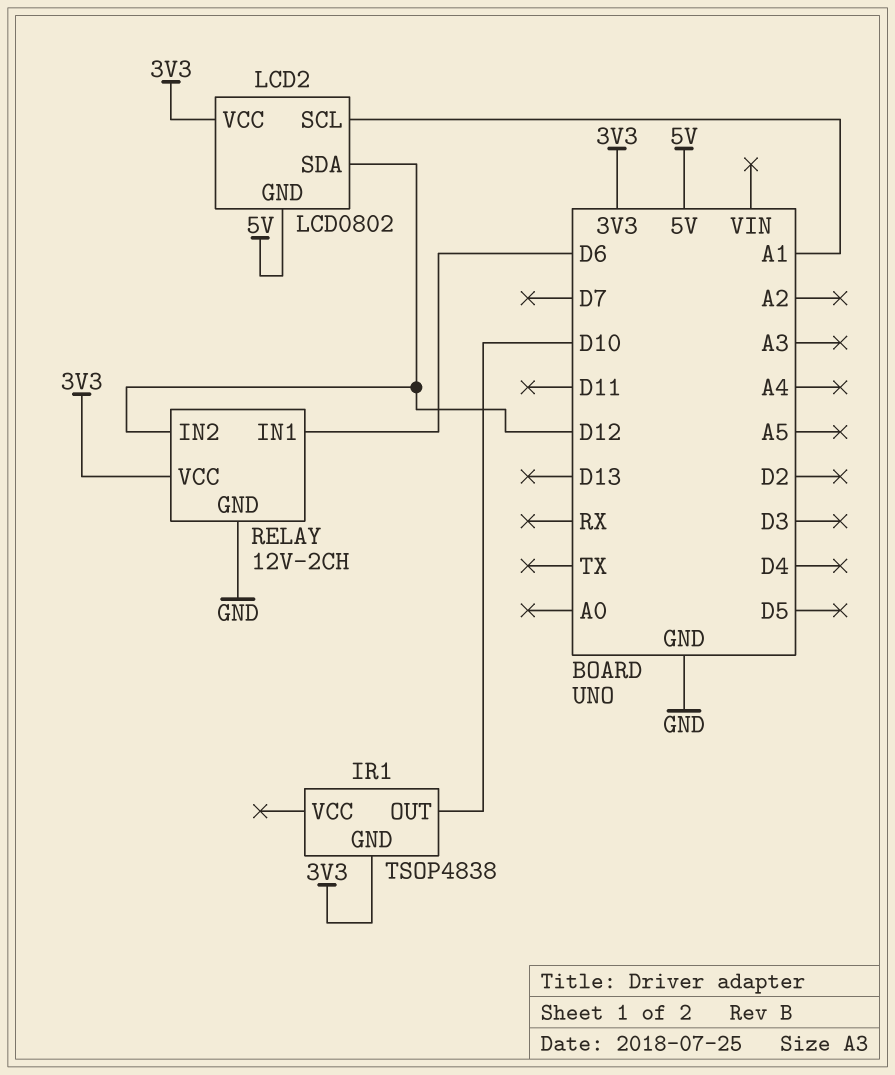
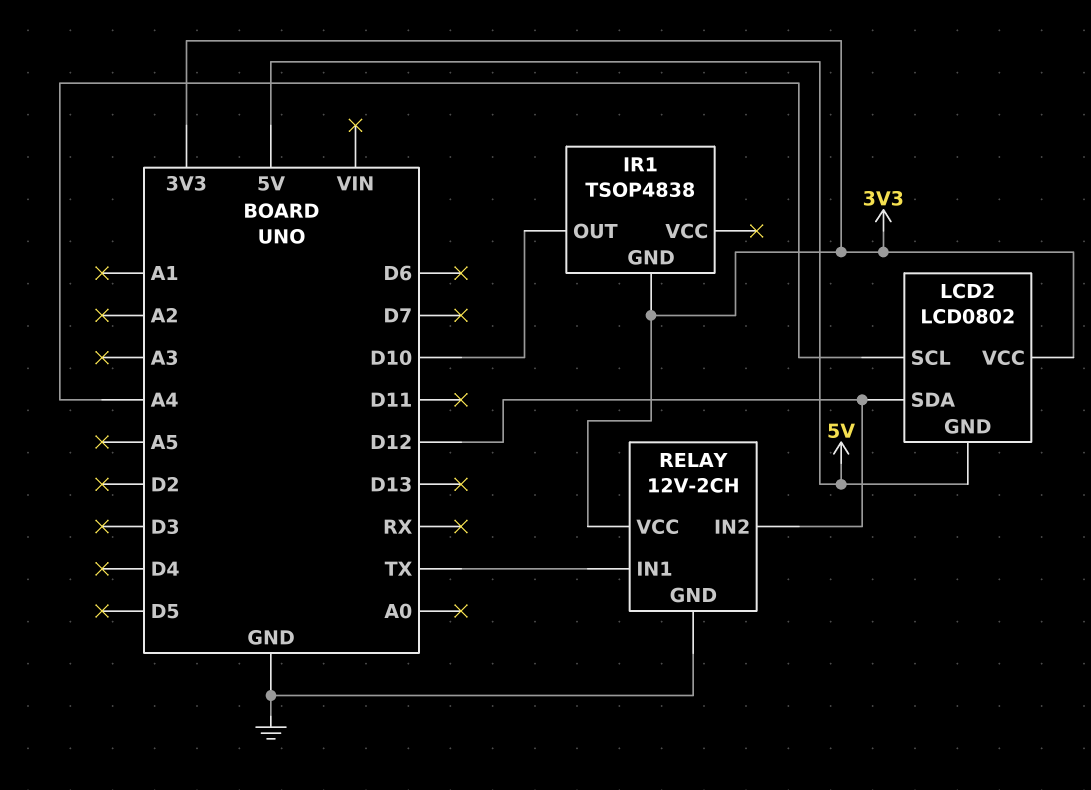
LCD2 pin SCL: A1 -> A4
RELAY pin IN1: D6 -> TX

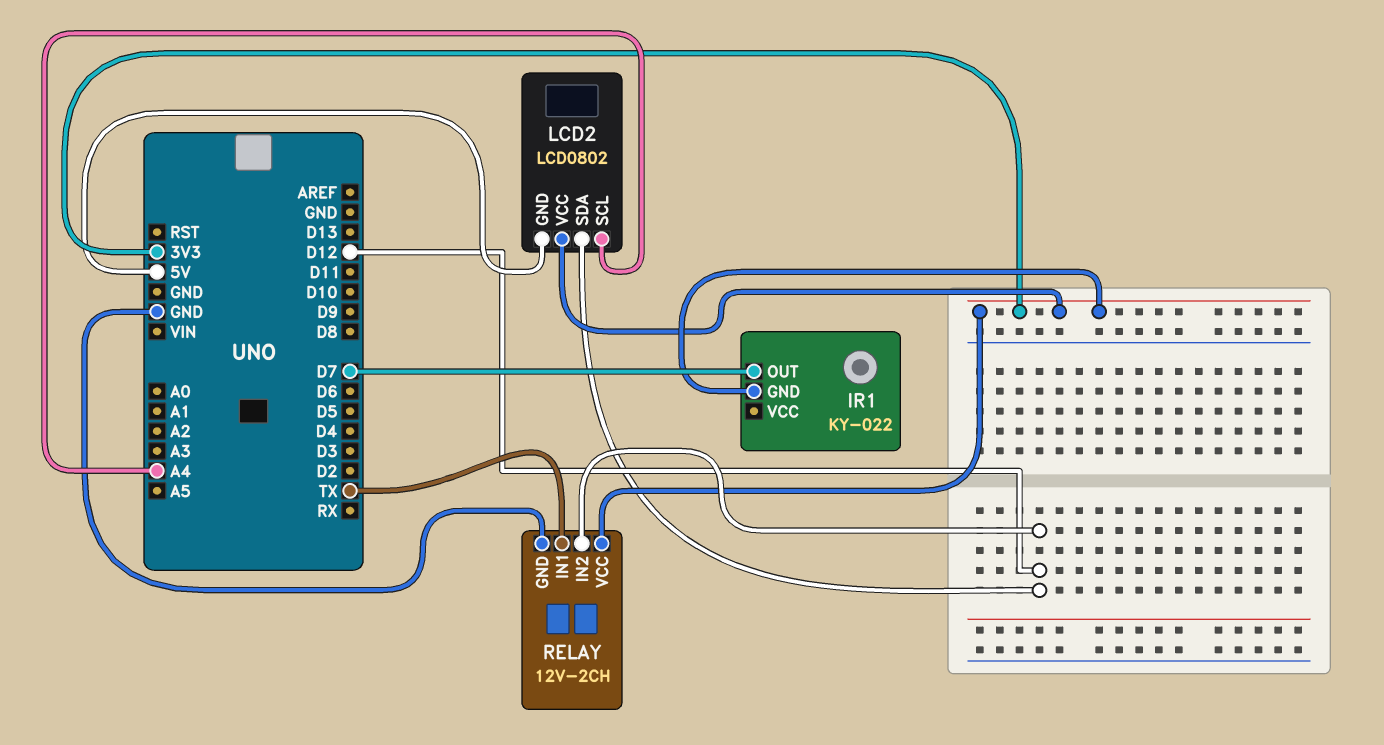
IR1: TSOP4838 -> KY-022
IR1 pin OUT: D10 -> D7

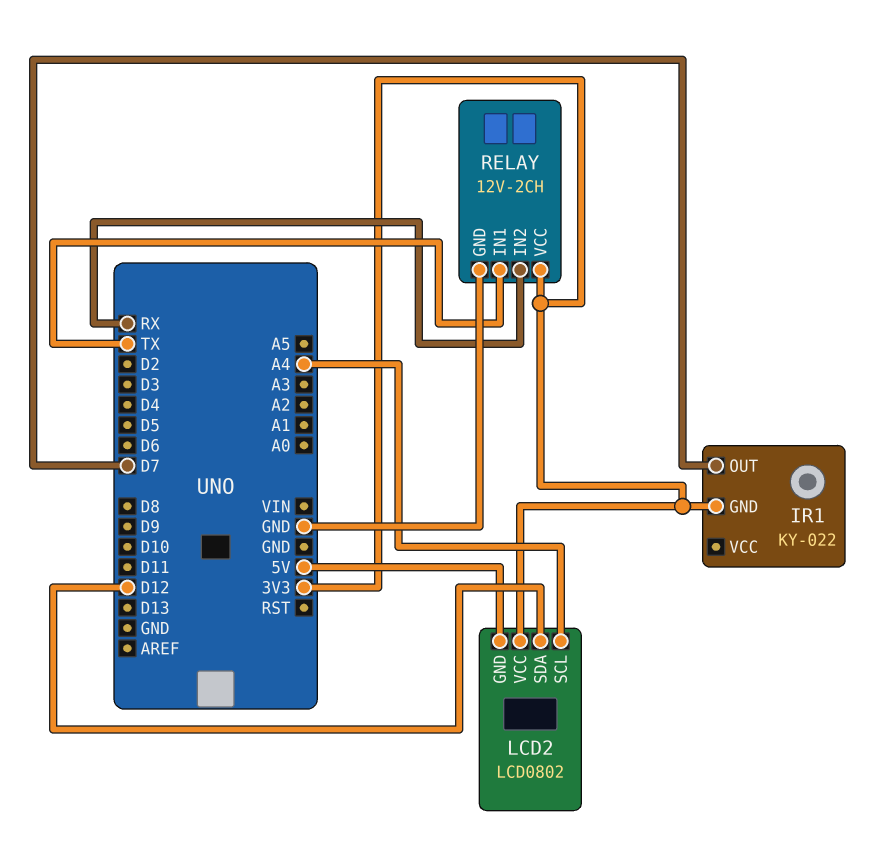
RELAY pin IN2: D12 -> RX

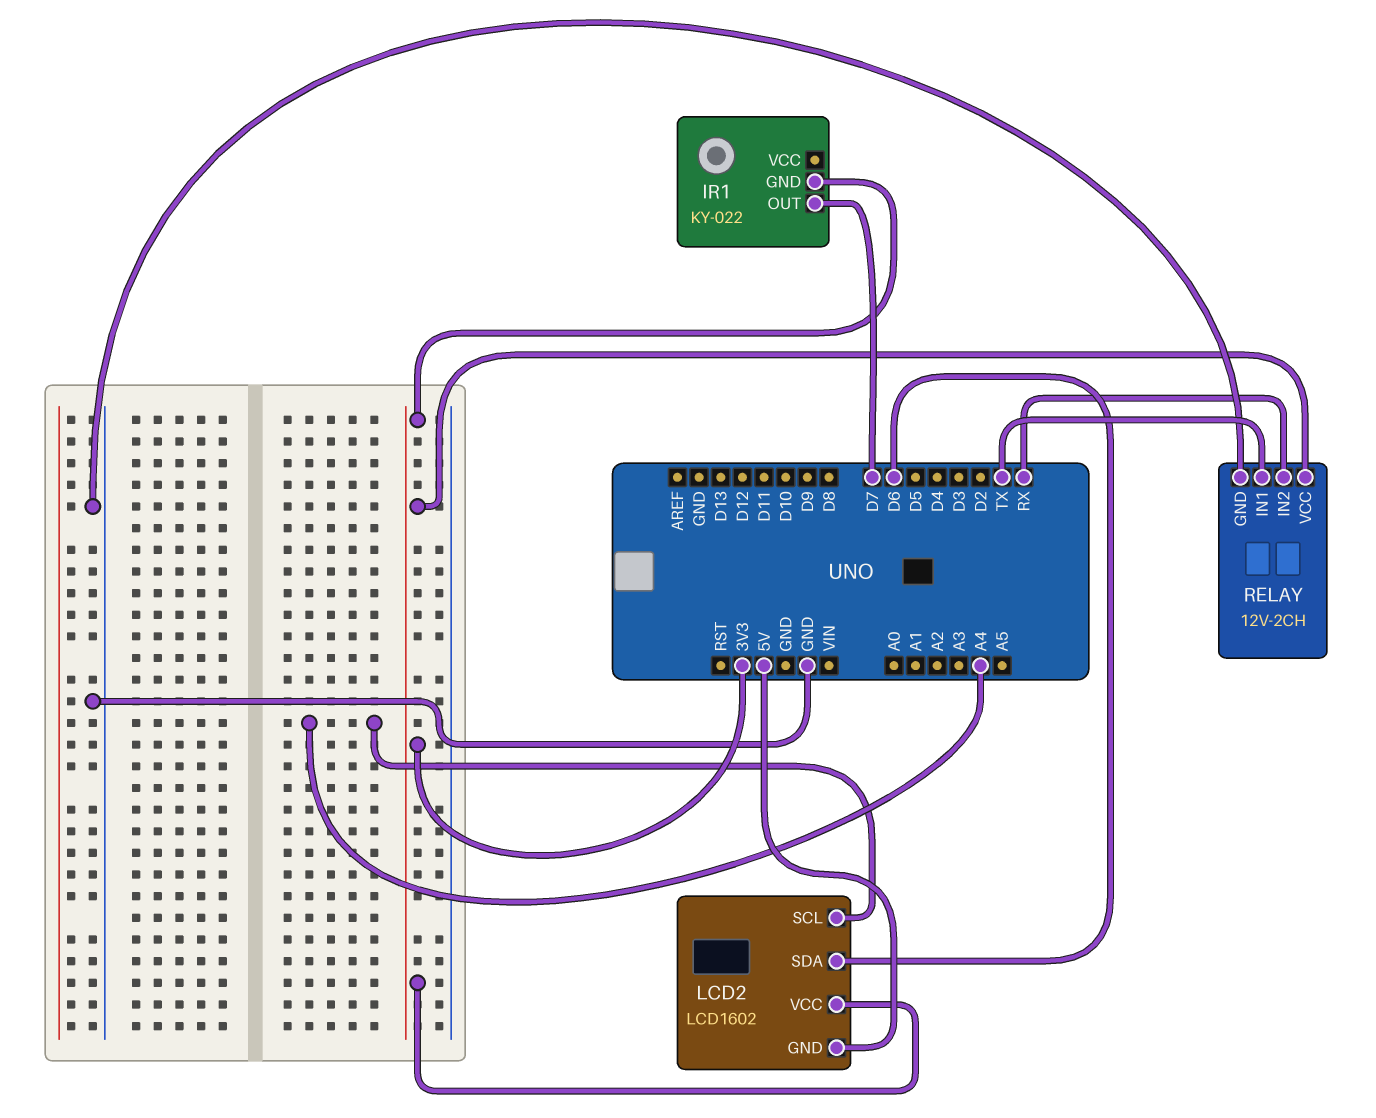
LCD2: LCD0802 -> LCD1602
LCD2 pin SDA: D12 -> D6

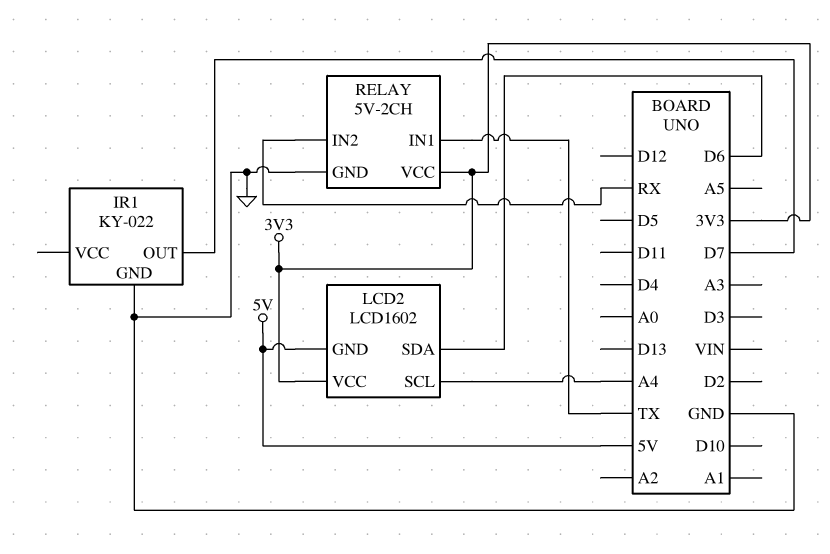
IR1 pin GND: 3V3 -> GND
RELAY: 12V-2CH -> 5V-2CH

